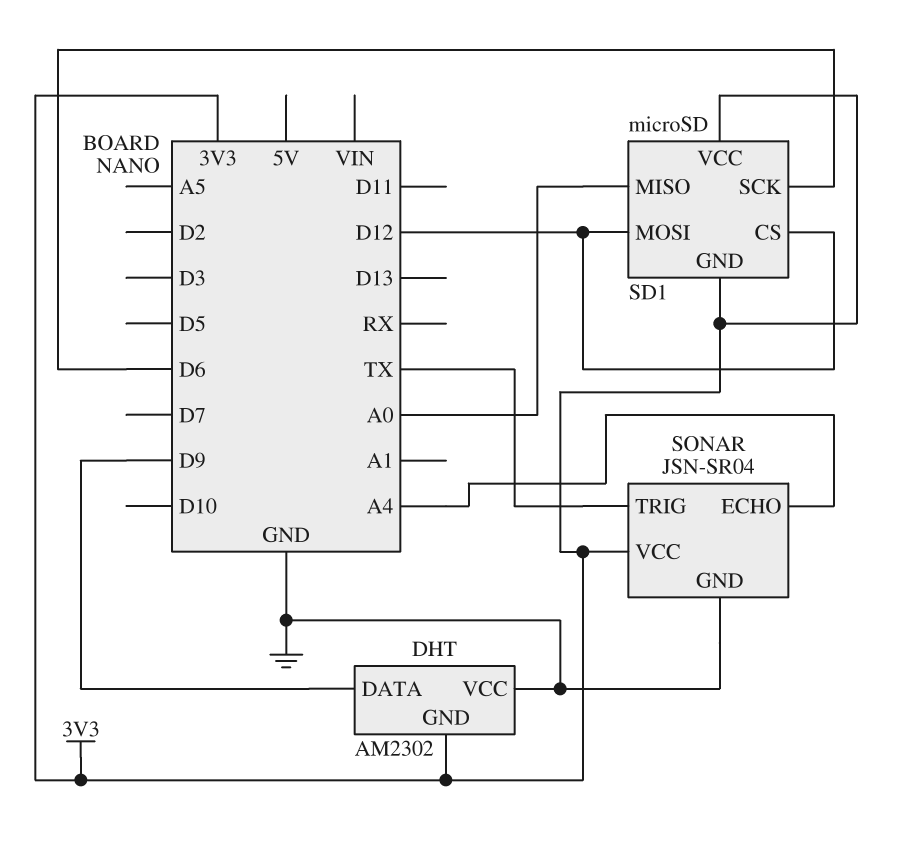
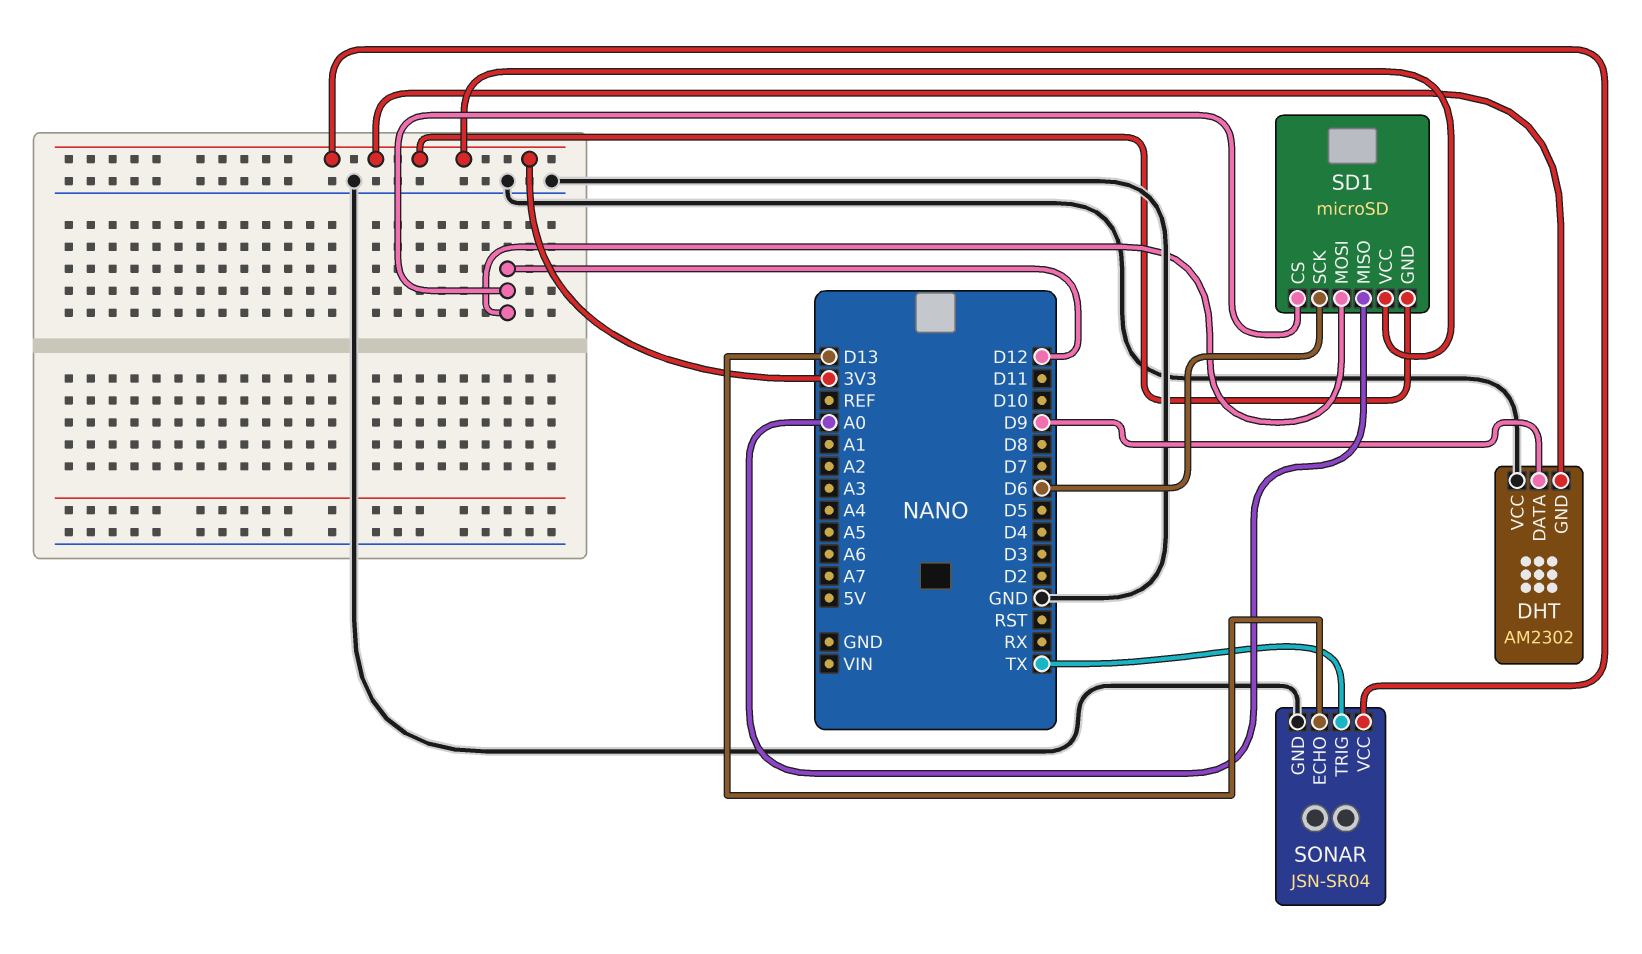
SONAR pin ECHO: A4 -> D13

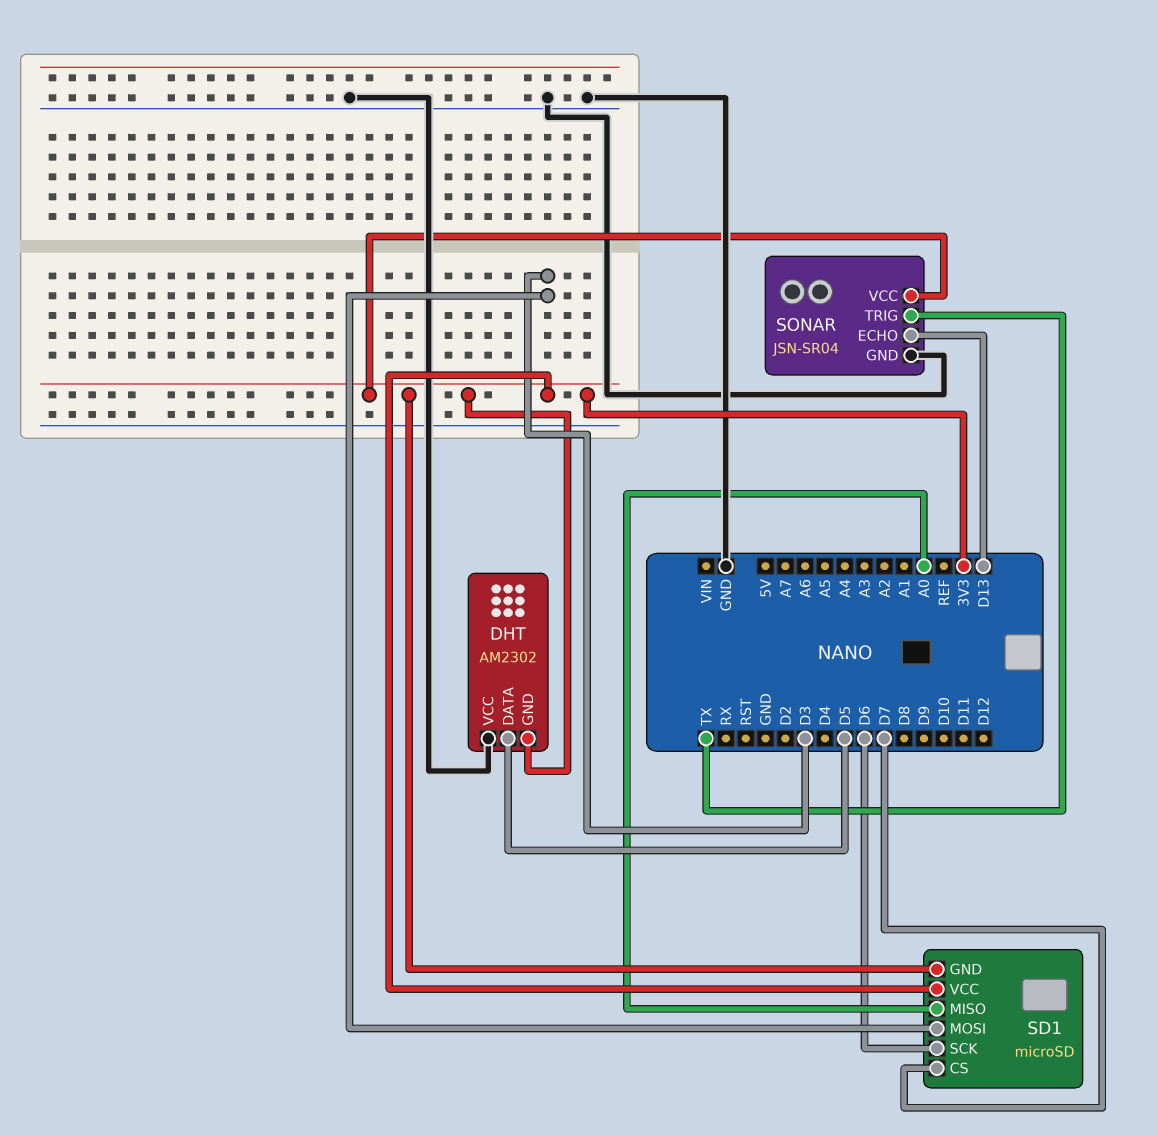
DHT pin DATA: D9 -> D5
SD1 pin CS: D12 -> D7
SD1 pin MOSI: D12 -> D3

